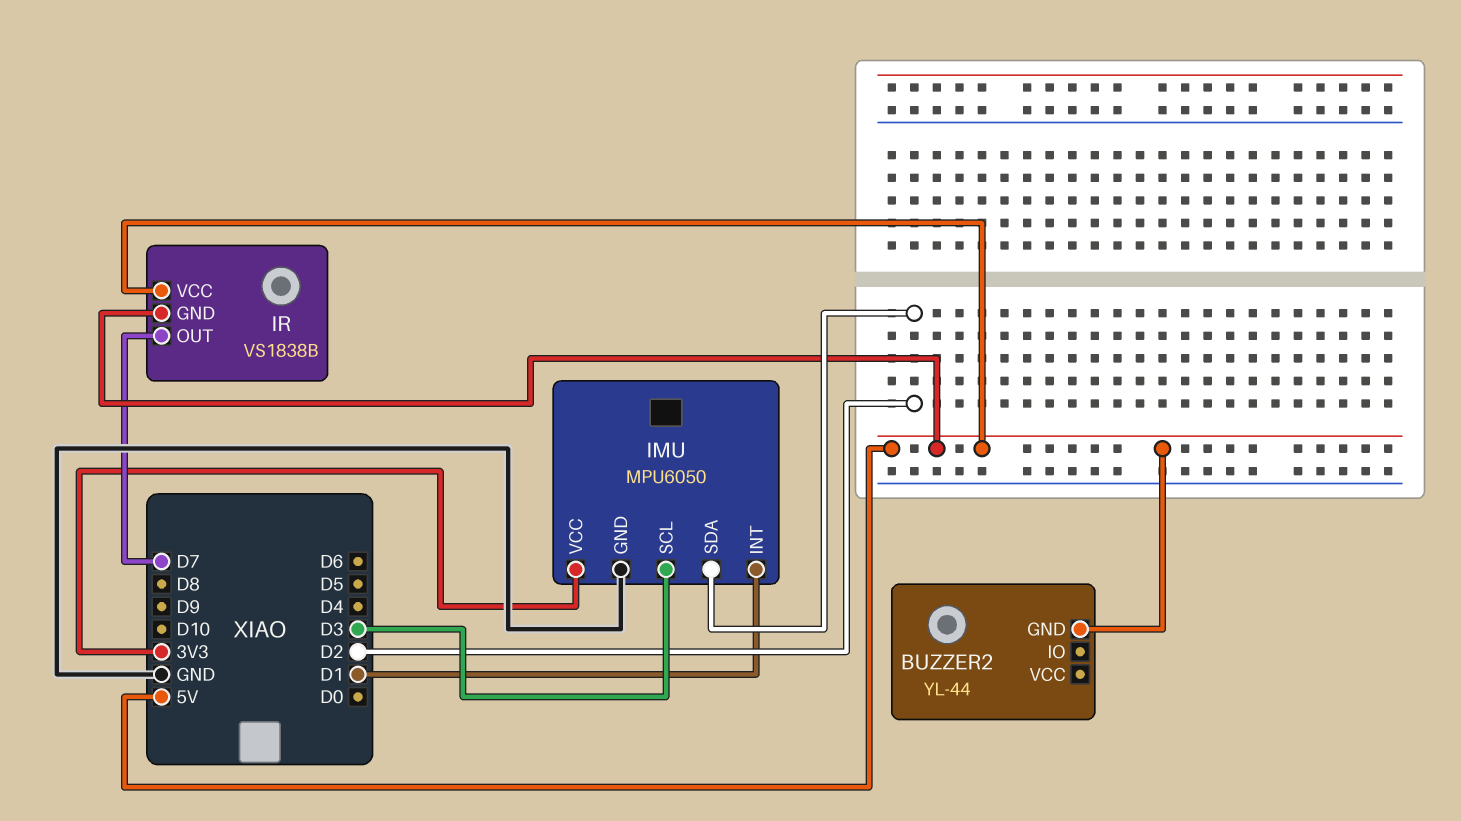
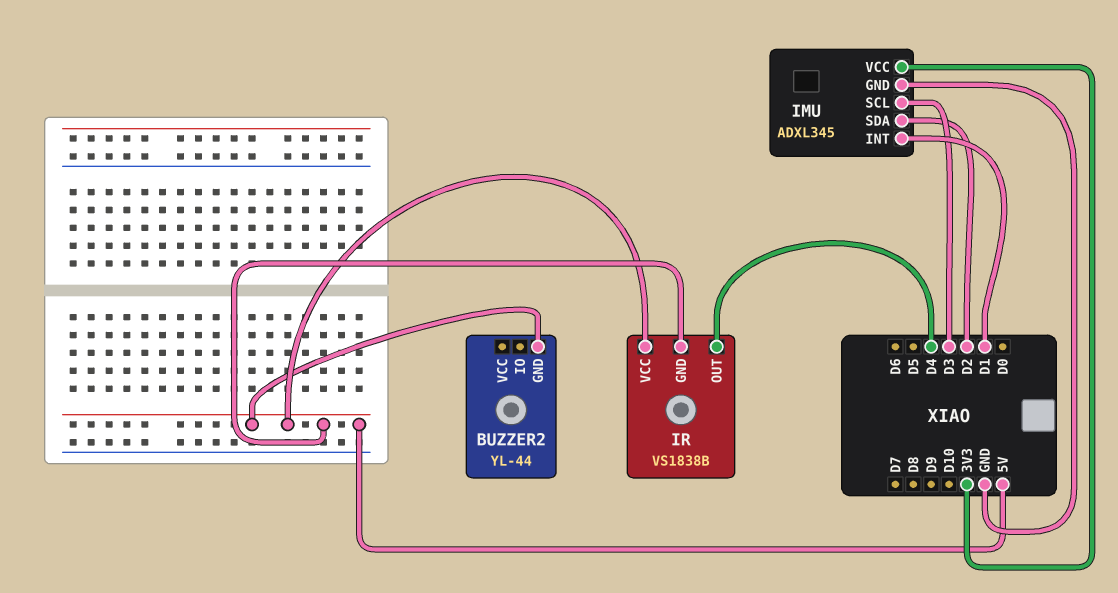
IMU: MPU6050 -> ADXL345
IR pin OUT: D7 -> D4

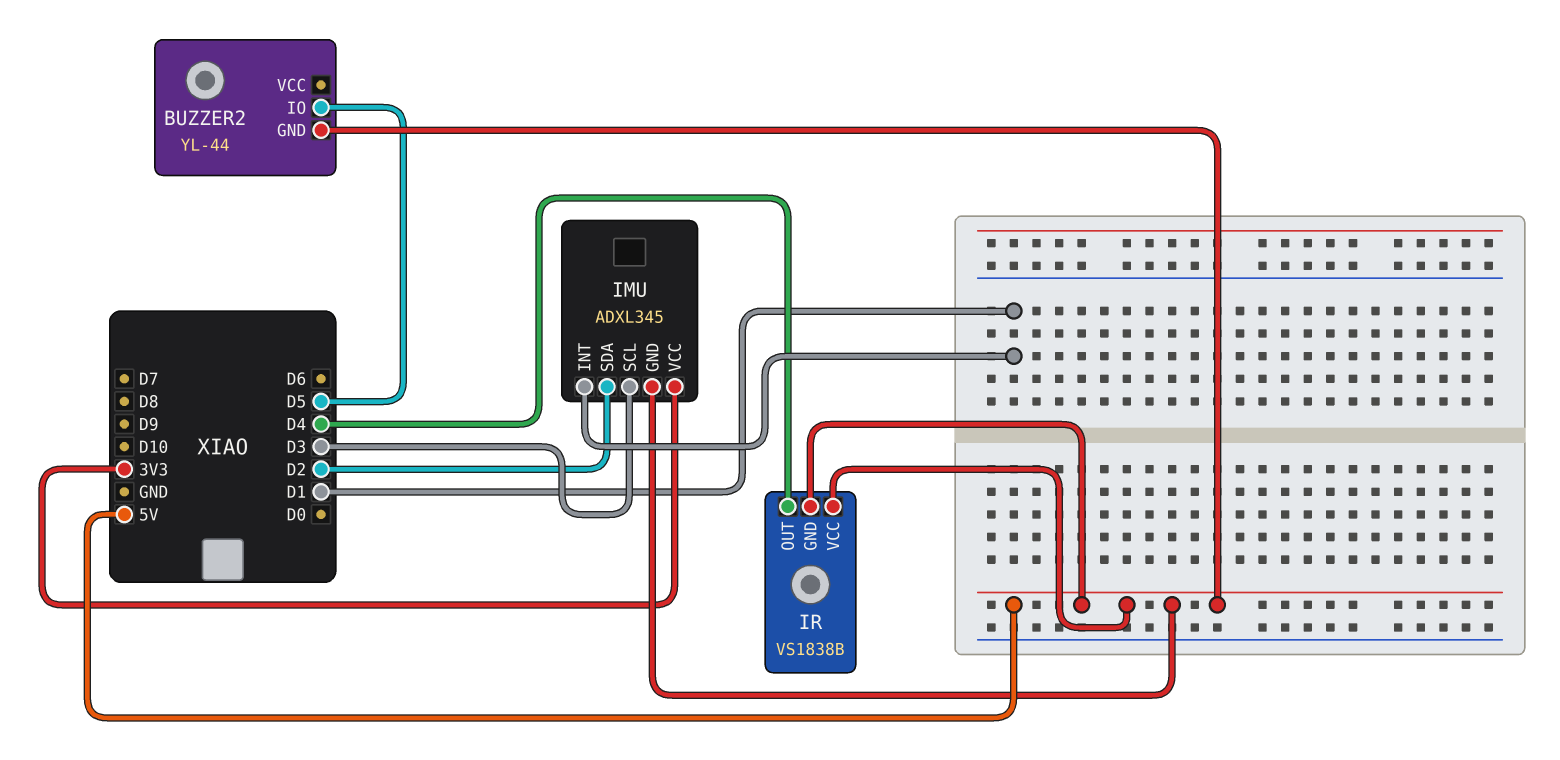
BUZZER2 pin IO: none -> D5
IMU pin GND: GND -> 5V

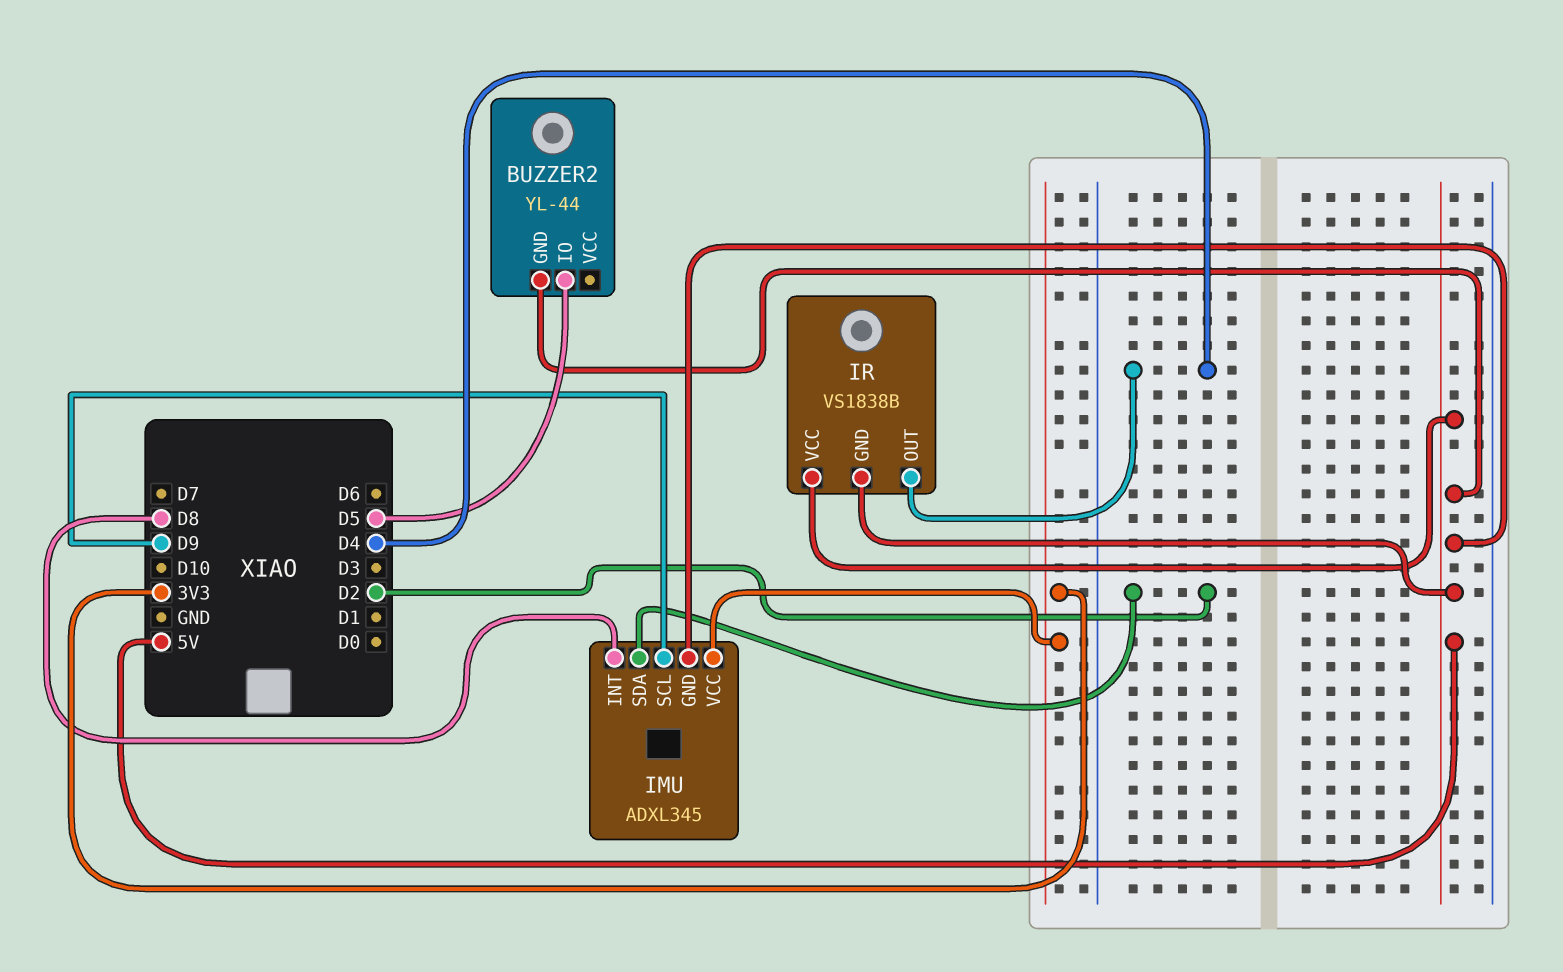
IMU pin INT: D1 -> D8
IMU pin SCL: D3 -> D9

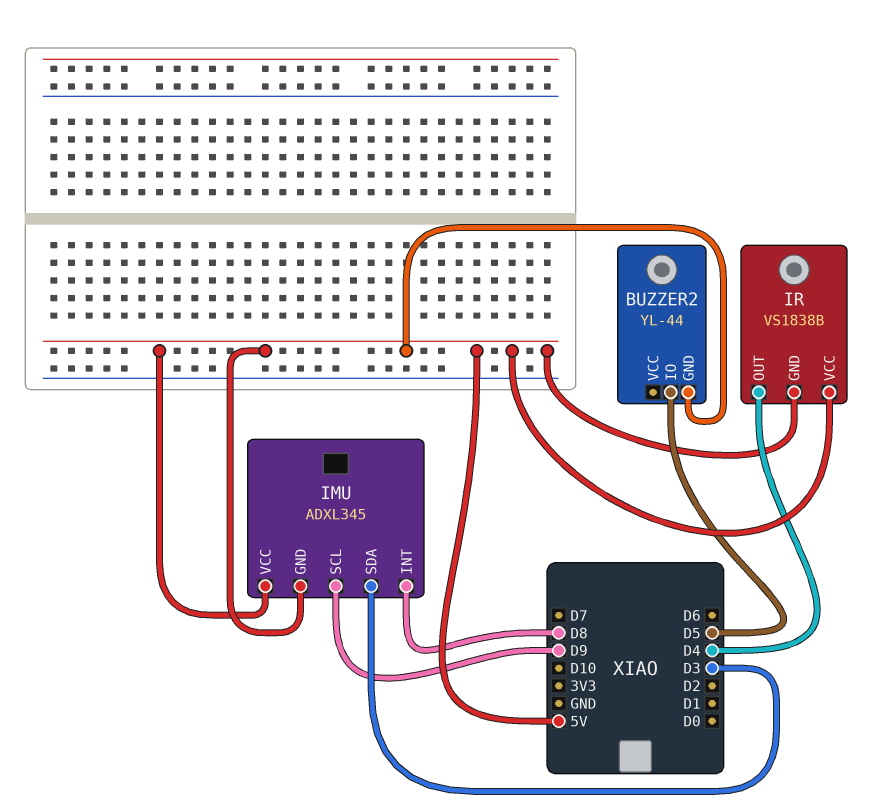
IMU pin SDA: D2 -> D3
IMU pin VCC: 3V3 -> 5V

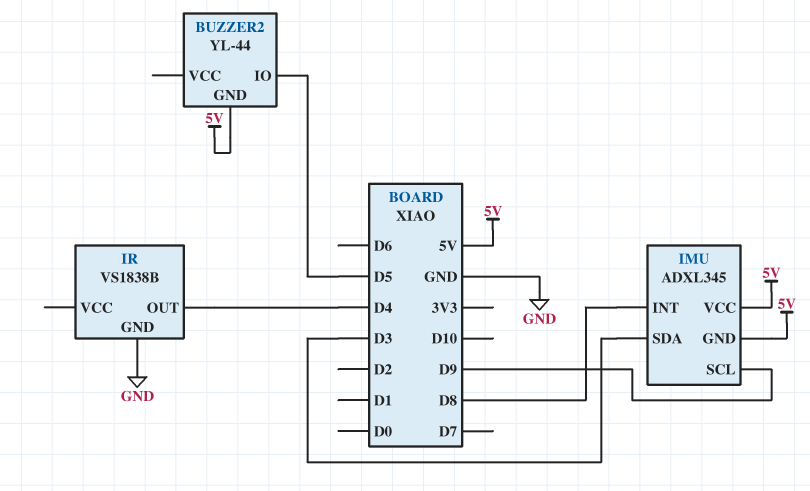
IR pin GND: 5V -> GND
IR pin VCC: 5V -> none

